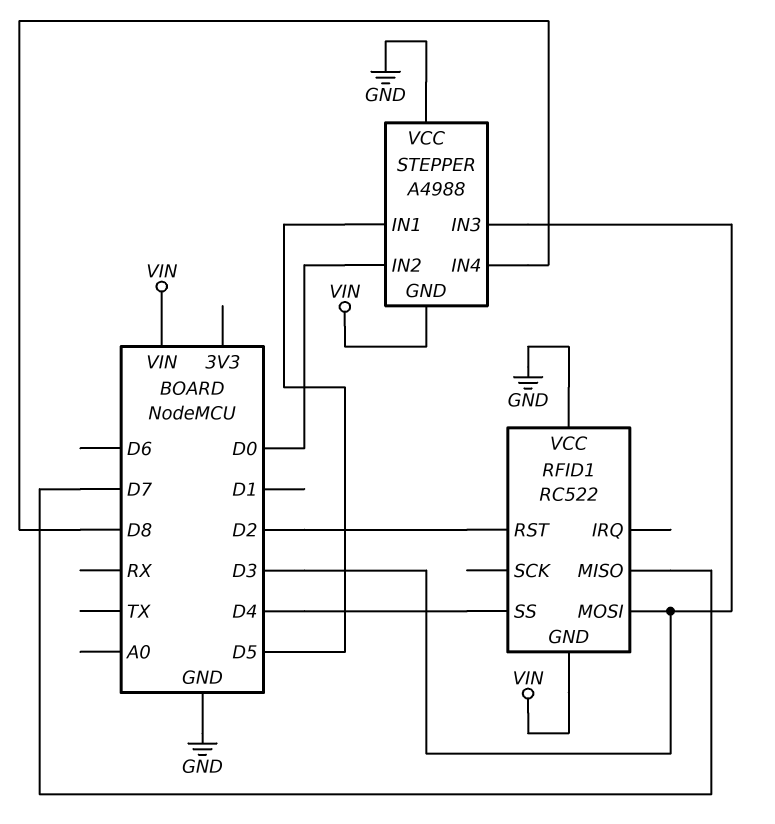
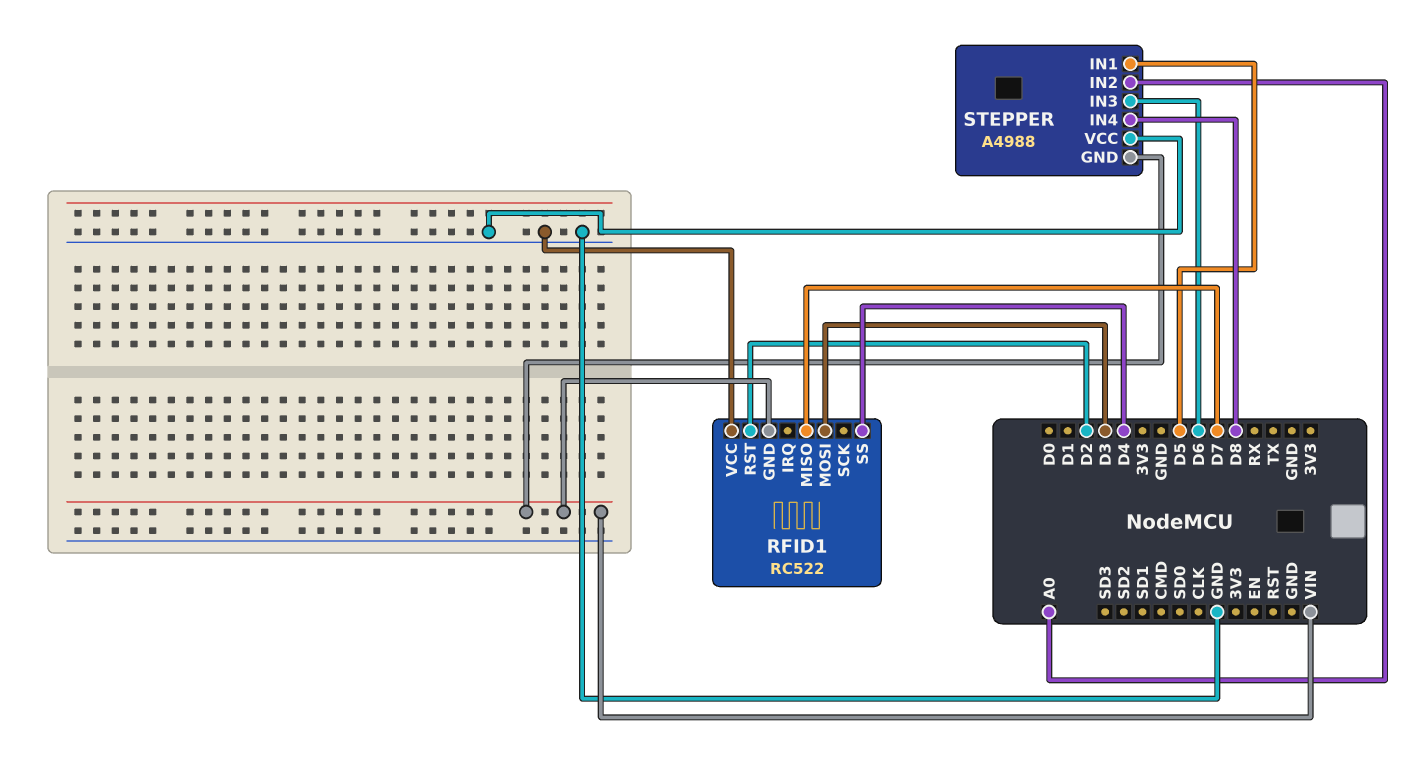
STEPPER pin IN2: D0 -> A0
STEPPER pin IN3: D3 -> D6

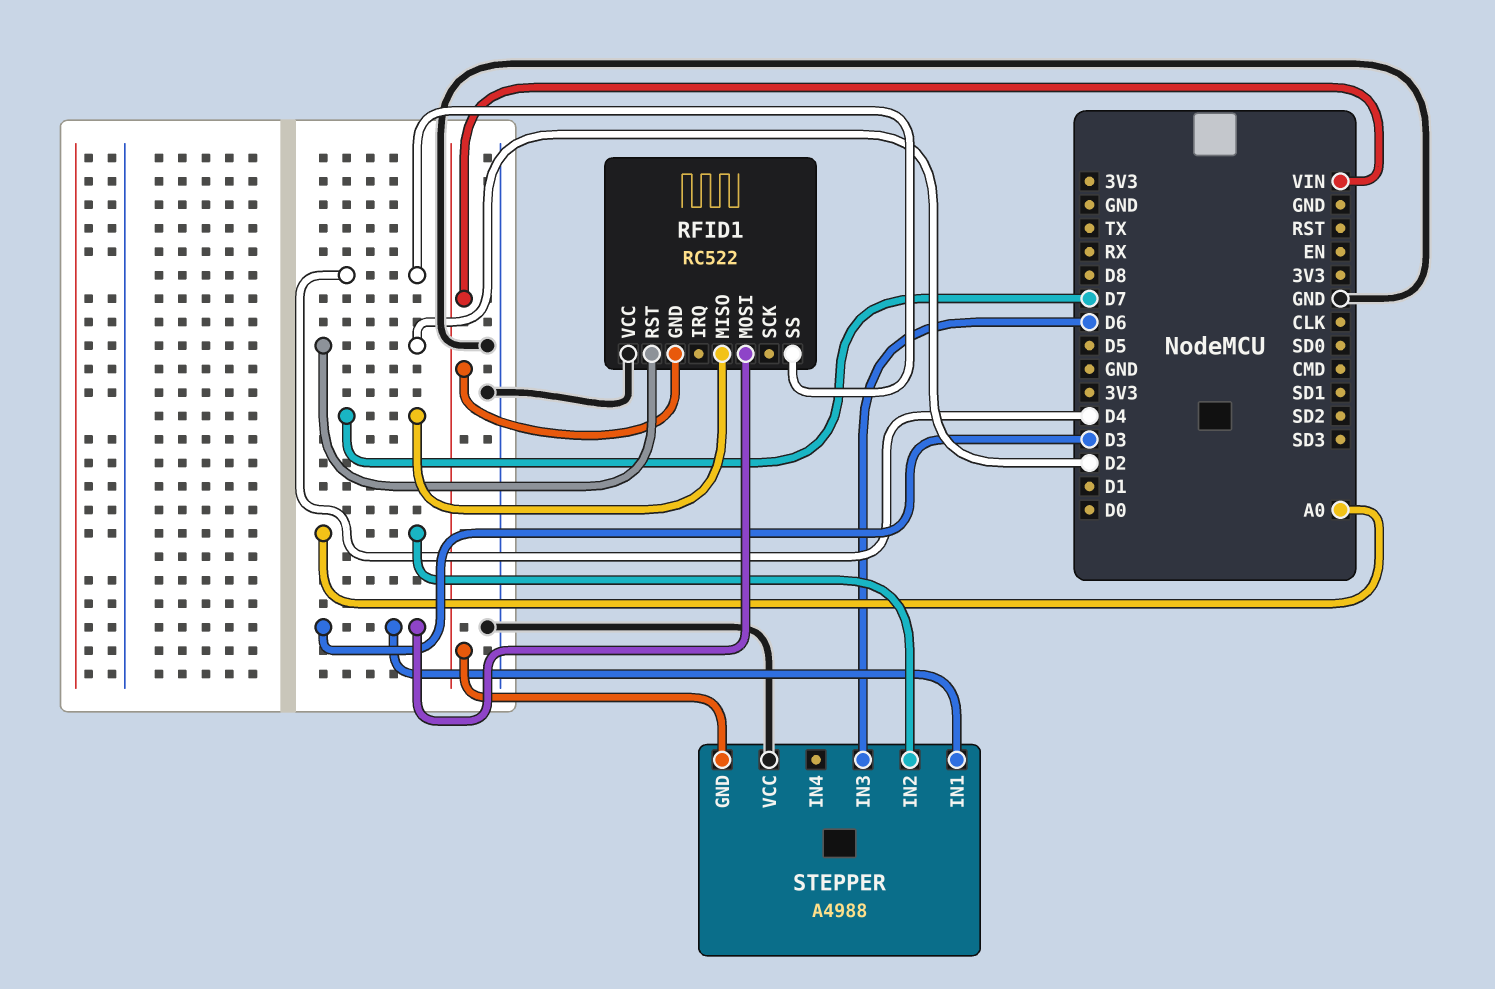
STEPPER pin IN1: D5 -> D3
STEPPER pin IN4: D8 -> none

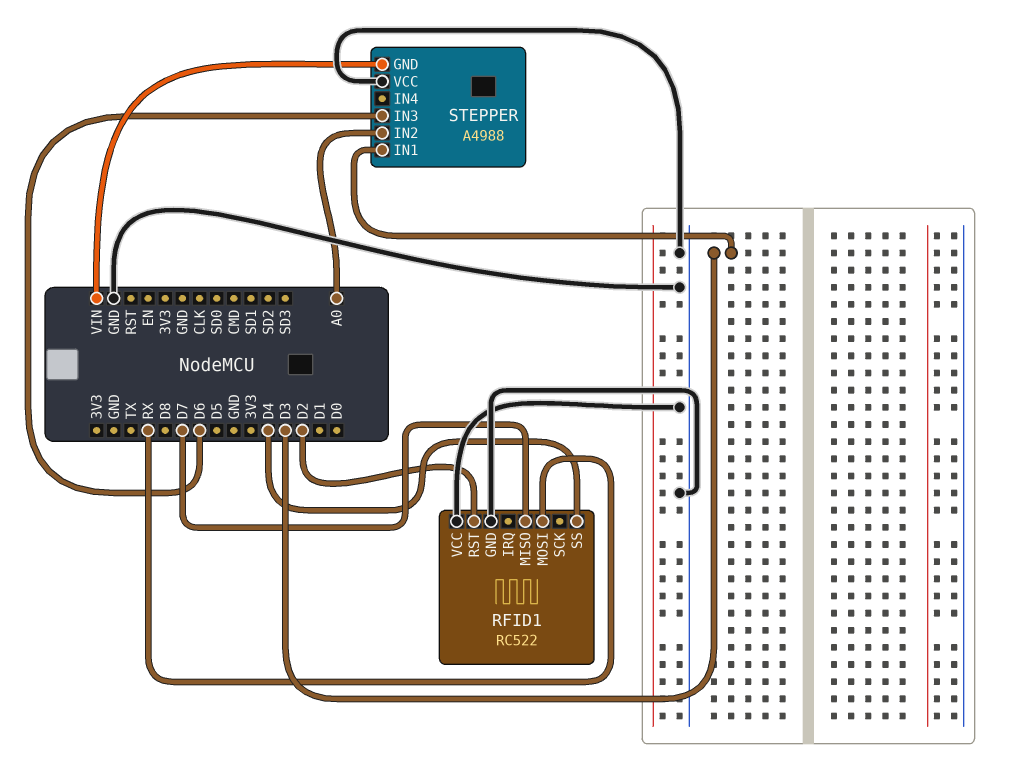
RFID1 pin GND: VIN -> GND
RFID1 pin MOSI: D3 -> RX

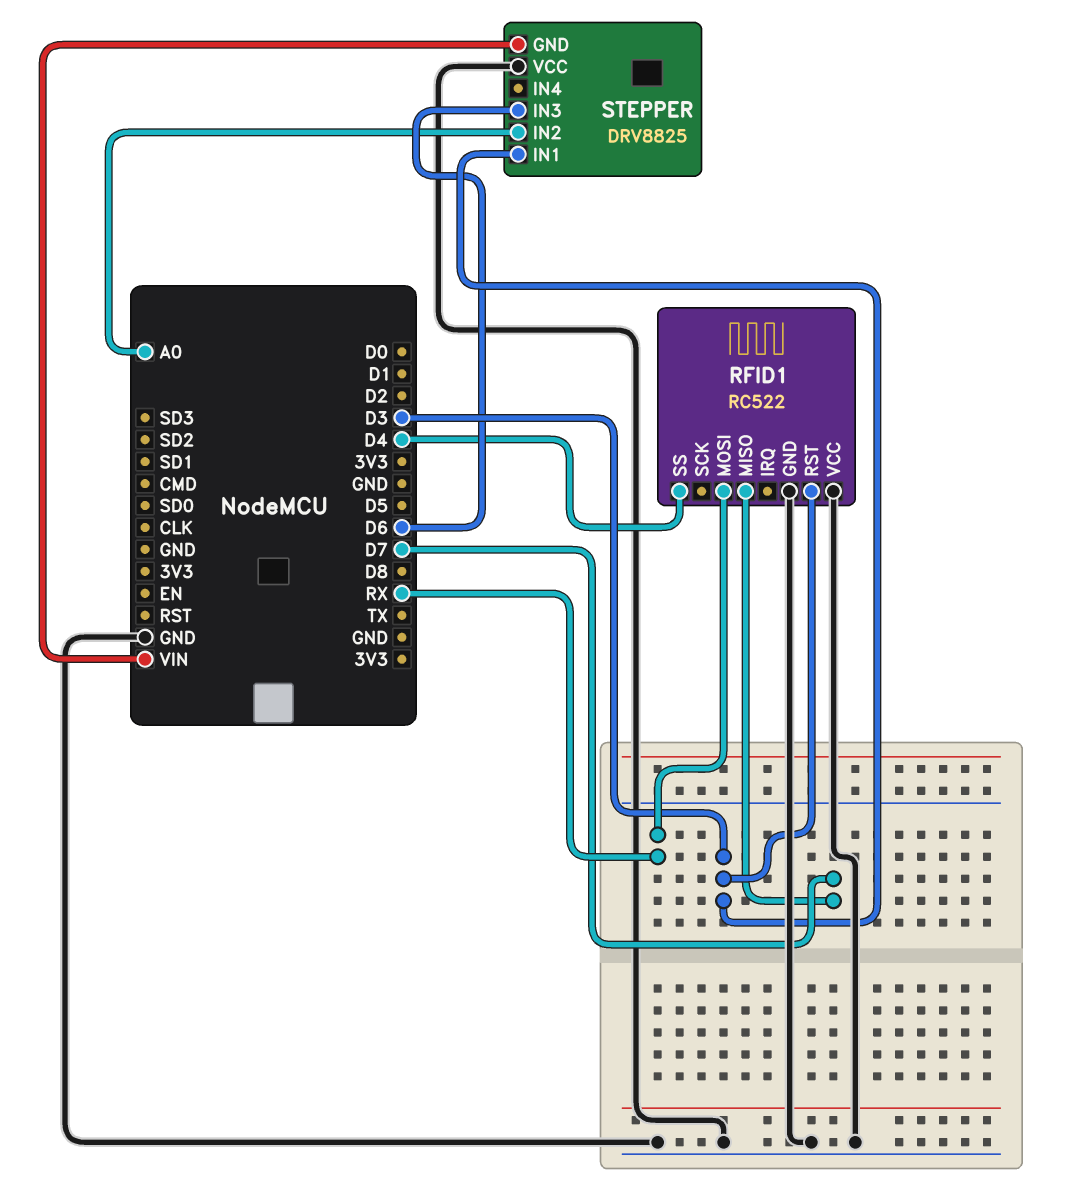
RFID1 pin RST: D2 -> D3
STEPPER: A4988 -> DRV8825

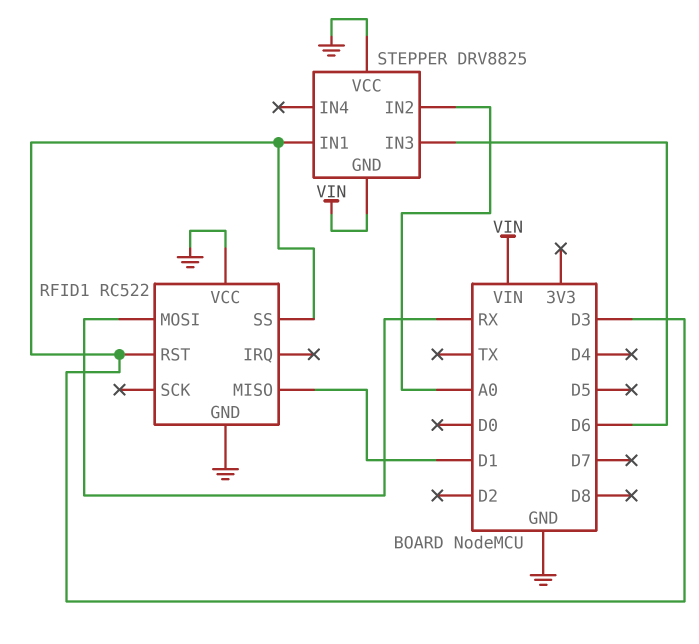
RFID1 pin MISO: D7 -> D1
RFID1 pin SS: D4 -> D3

